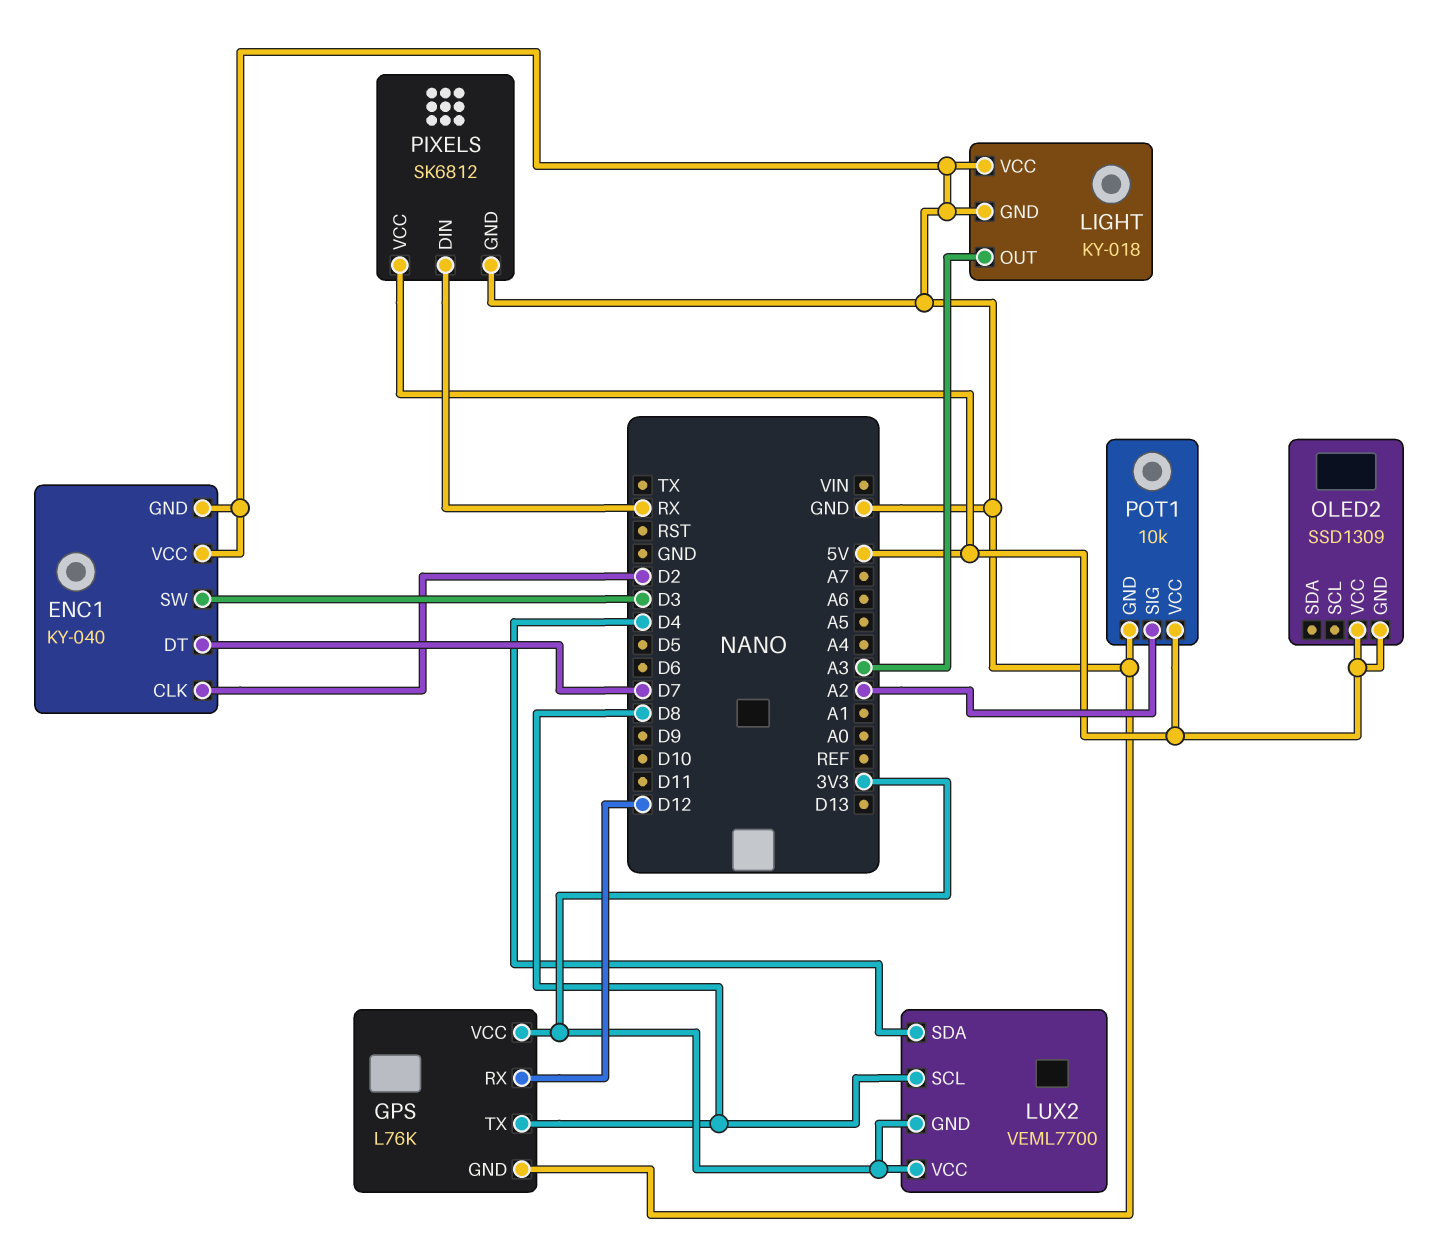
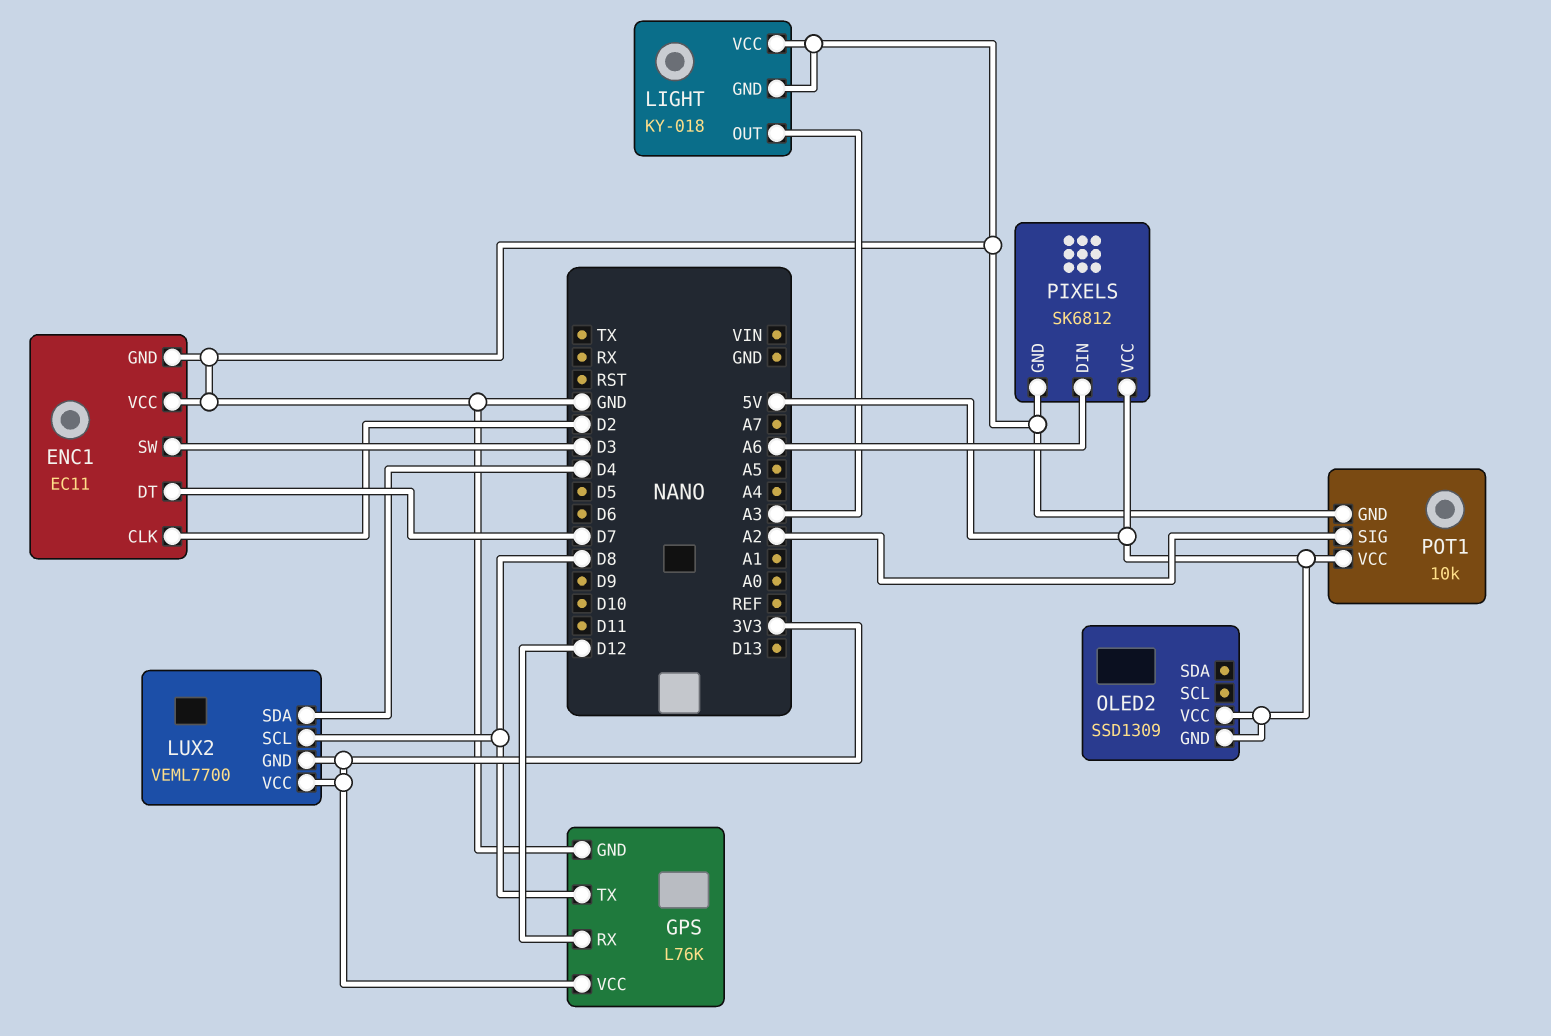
ENC1: KY-040 -> EC11
PIXELS pin DIN: RX -> A6

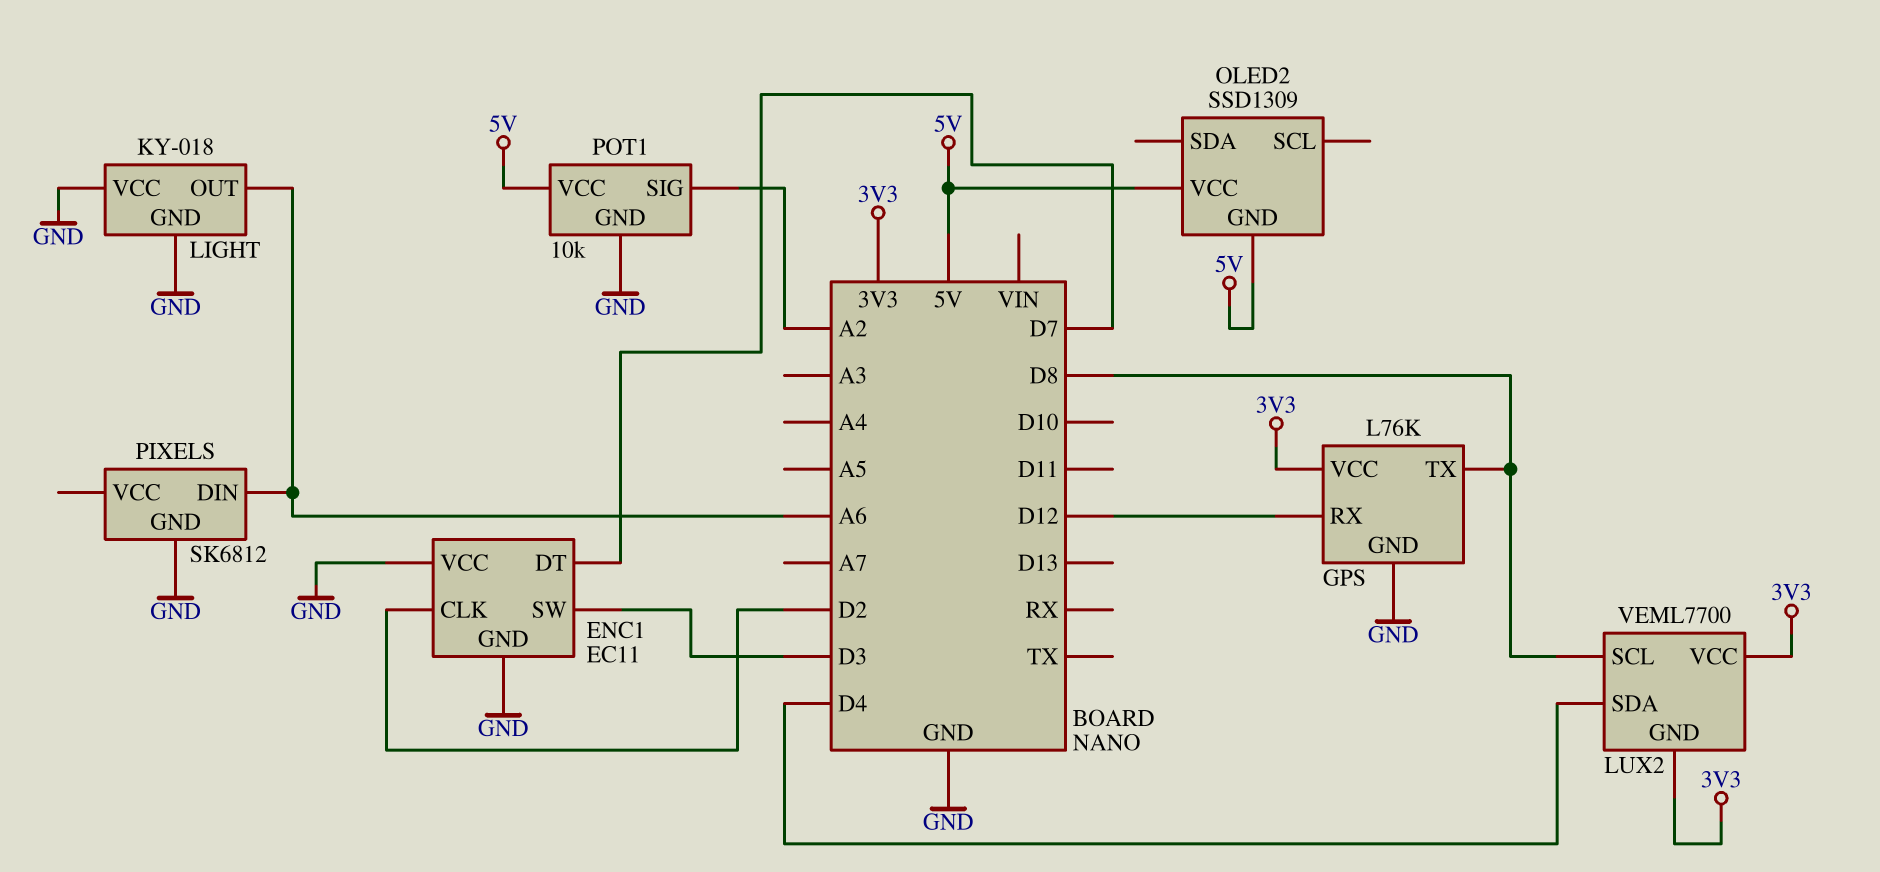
LIGHT pin OUT: A3 -> A6
PIXELS pin VCC: 5V -> none

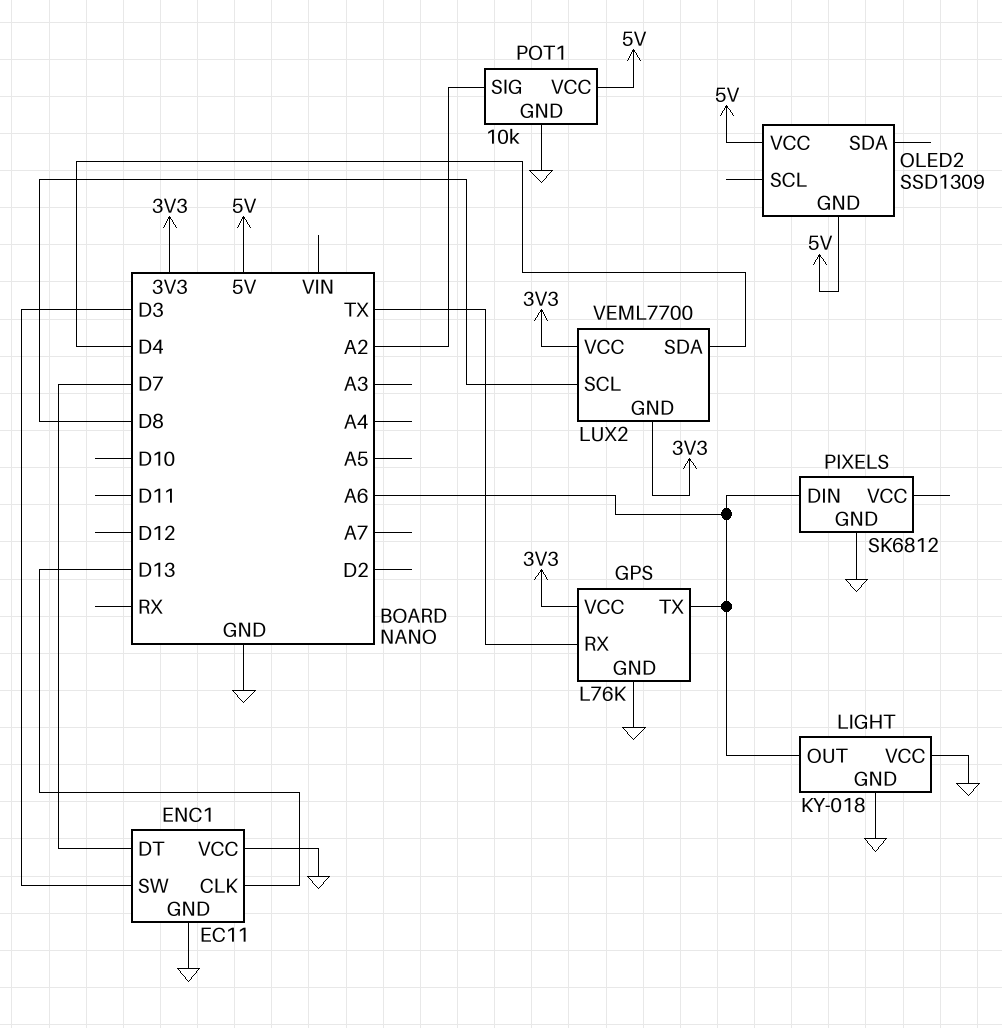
ENC1 pin CLK: D2 -> D13
GPS pin RX: D12 -> TX
GPS pin TX: D8 -> A6

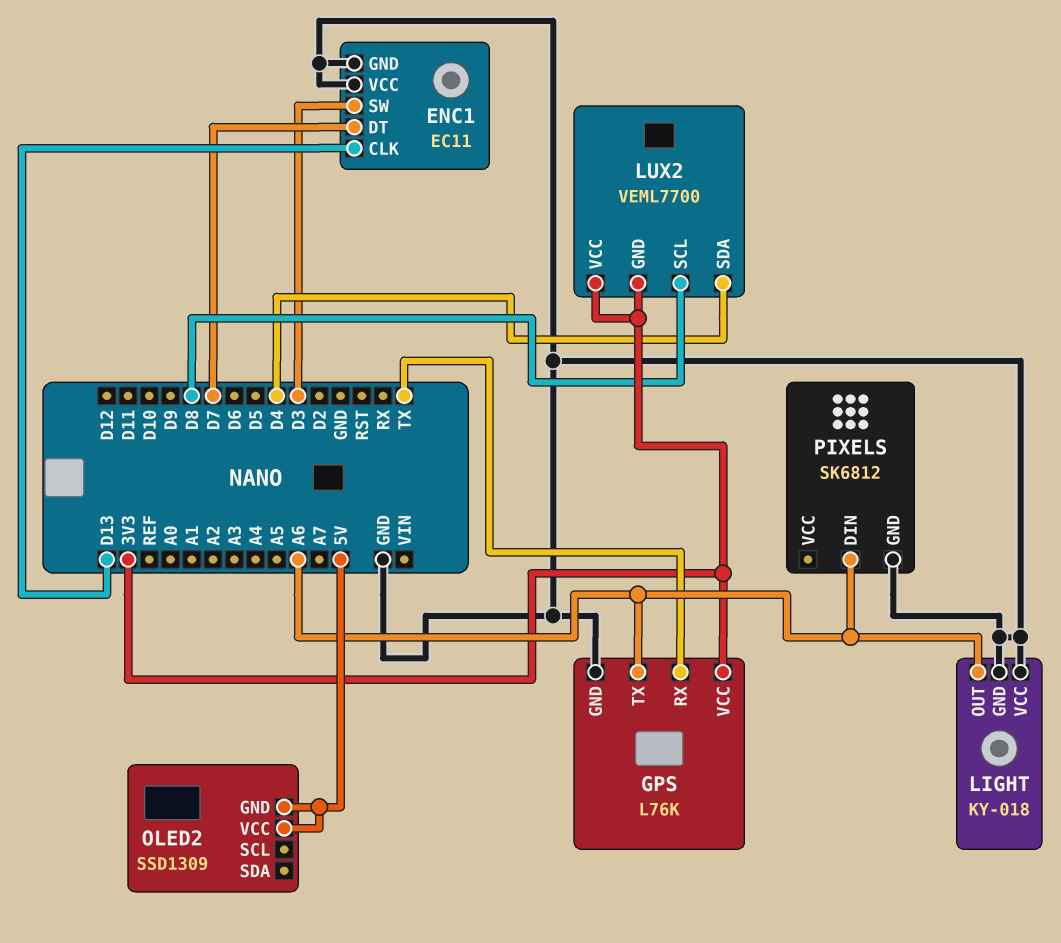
POT1: 10k -> none
POT1 pin GND: GND -> none
POT1 pin SIG: A2 -> none
POT1 pin VCC: 5V -> none

